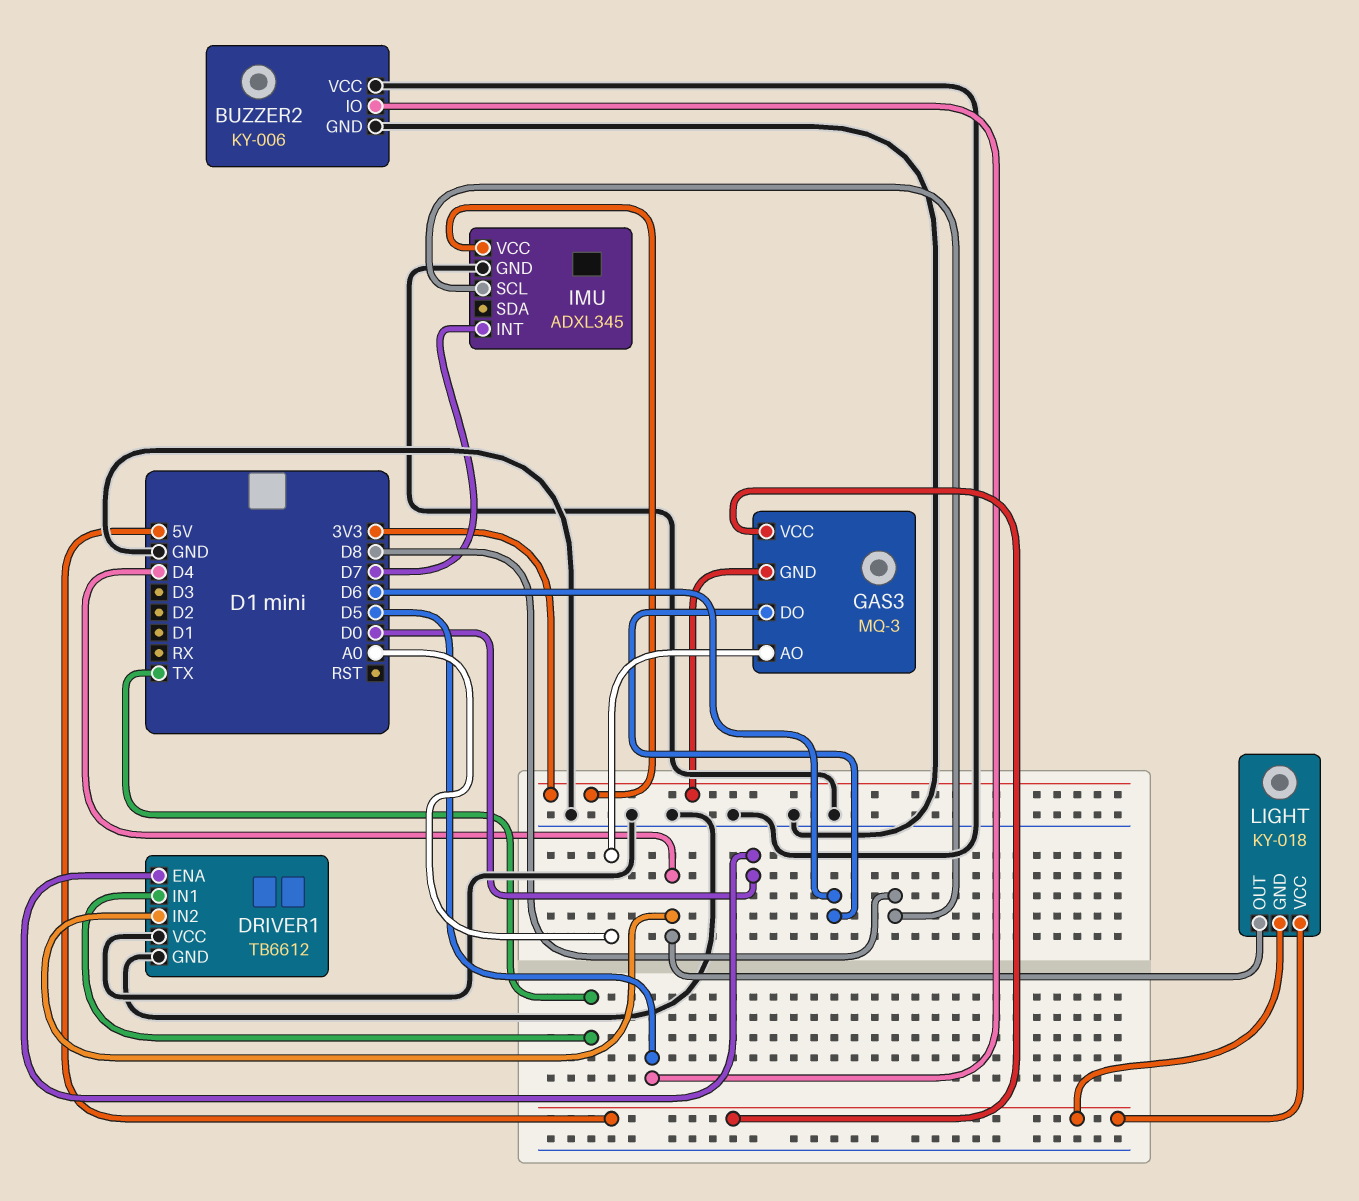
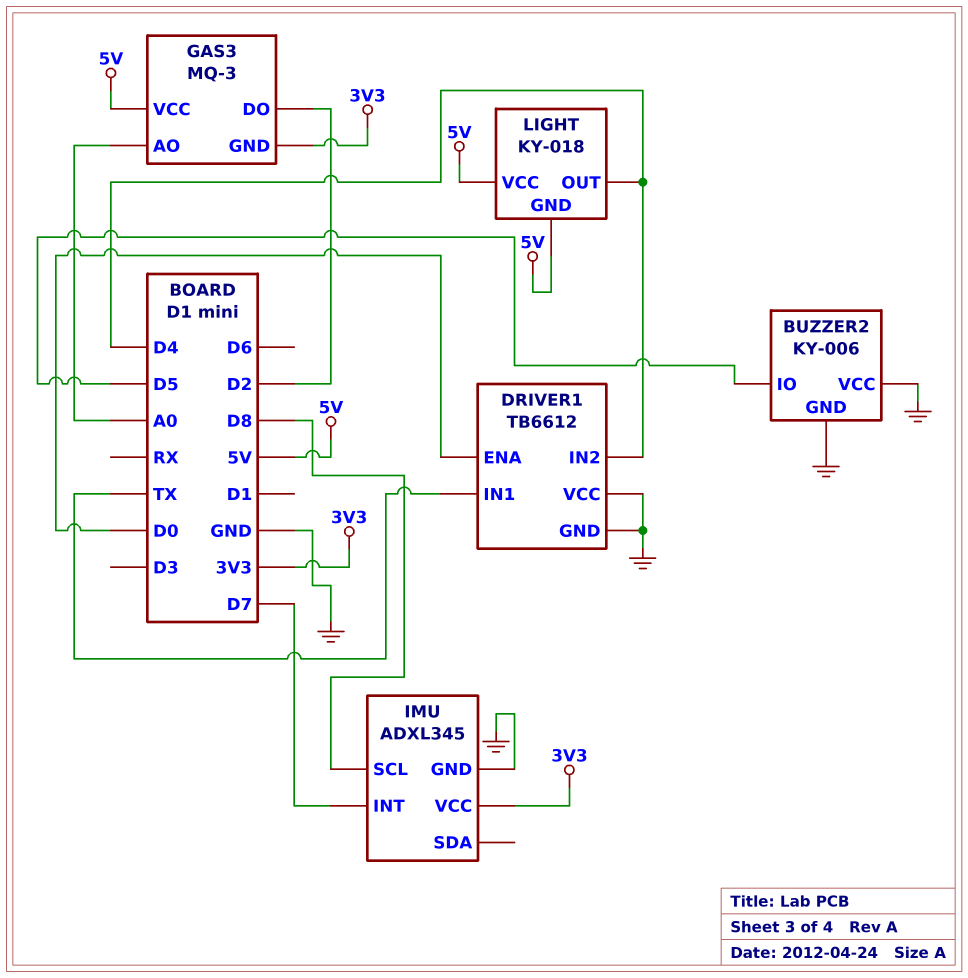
GAS3 pin DO: D6 -> D2

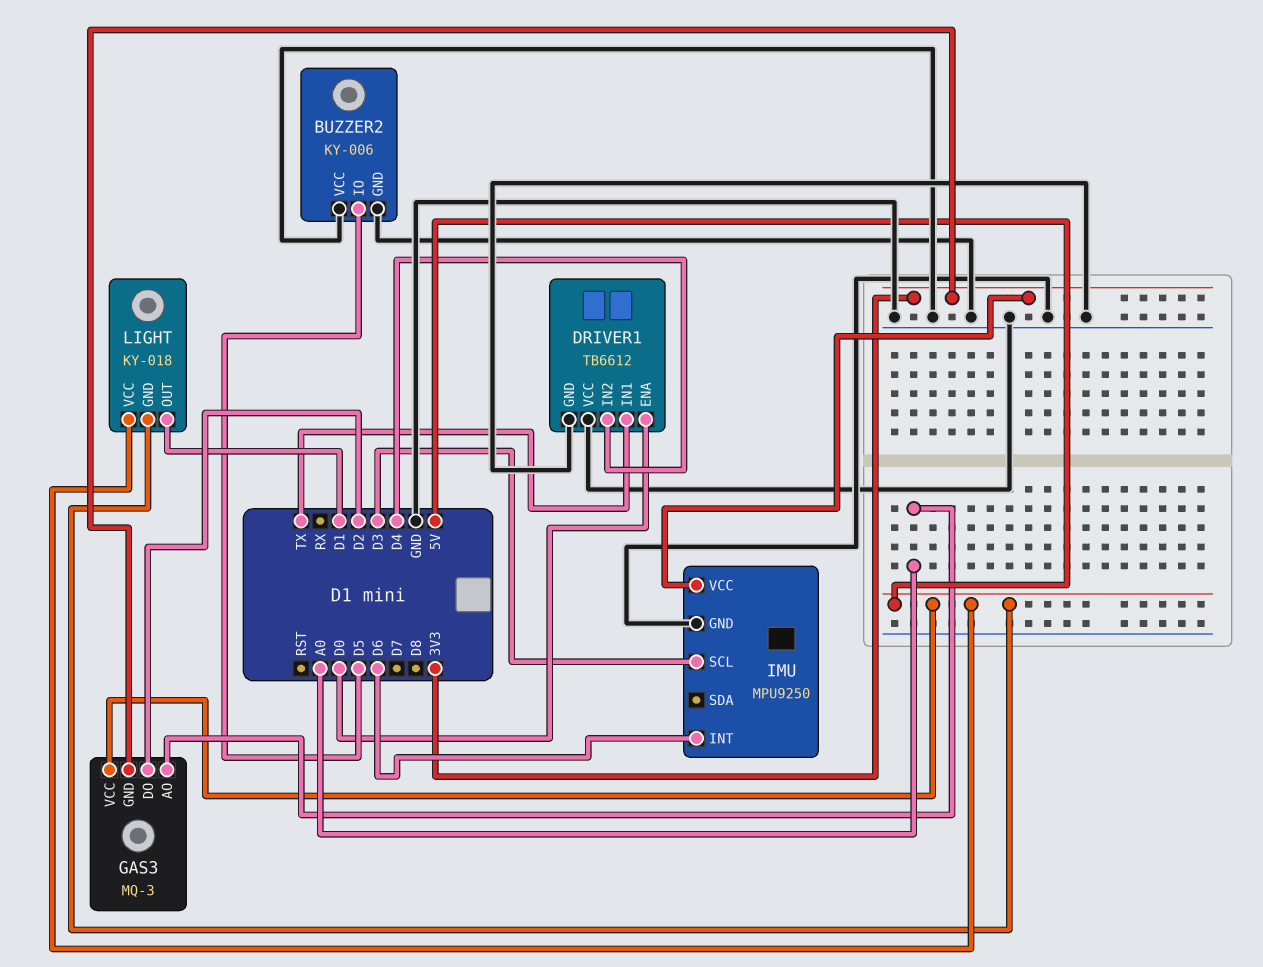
IMU: ADXL345 -> MPU9250
IMU pin INT: D7 -> D6
IMU pin SCL: D8 -> D3
LIGHT pin OUT: D4 -> D1

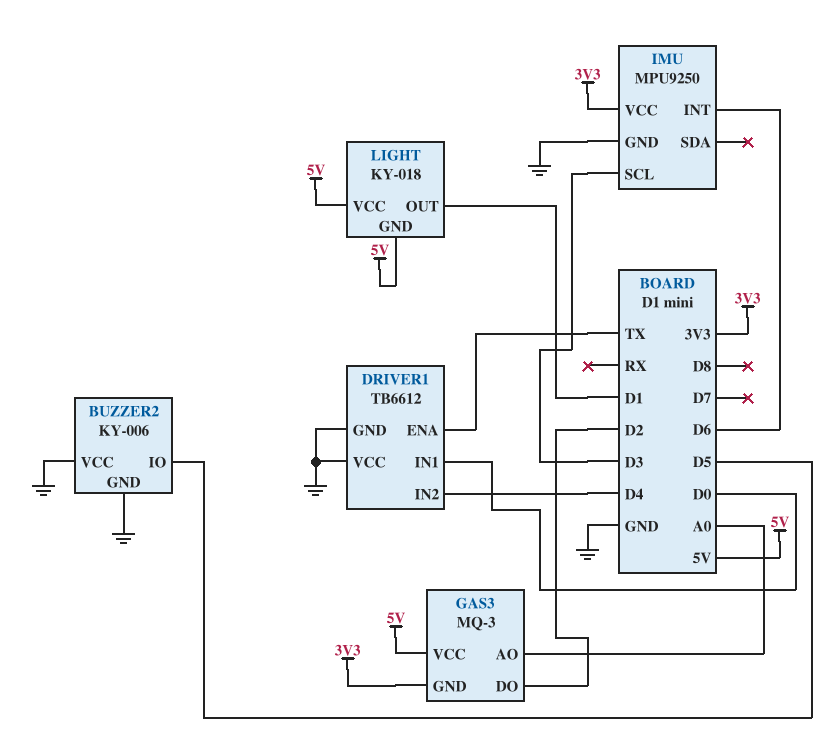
DRIVER1 pin ENA: D0 -> TX
DRIVER1 pin IN1: TX -> D0

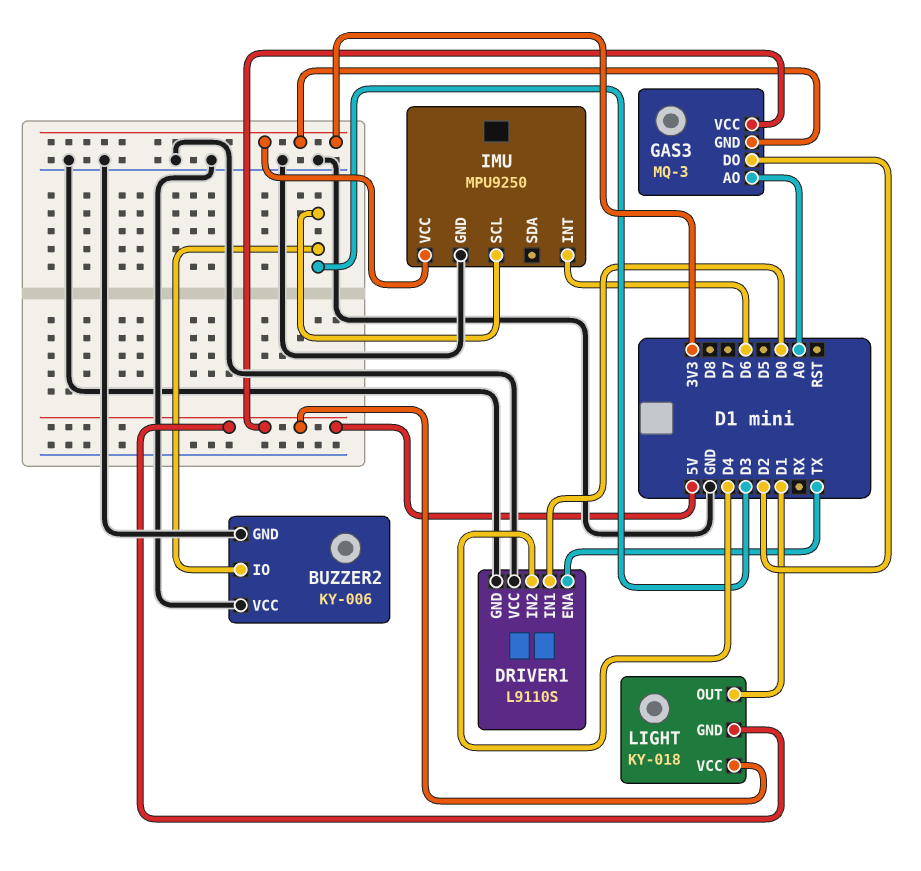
BUZZER2 pin IO: D5 -> D3
DRIVER1: TB6612 -> L9110S

